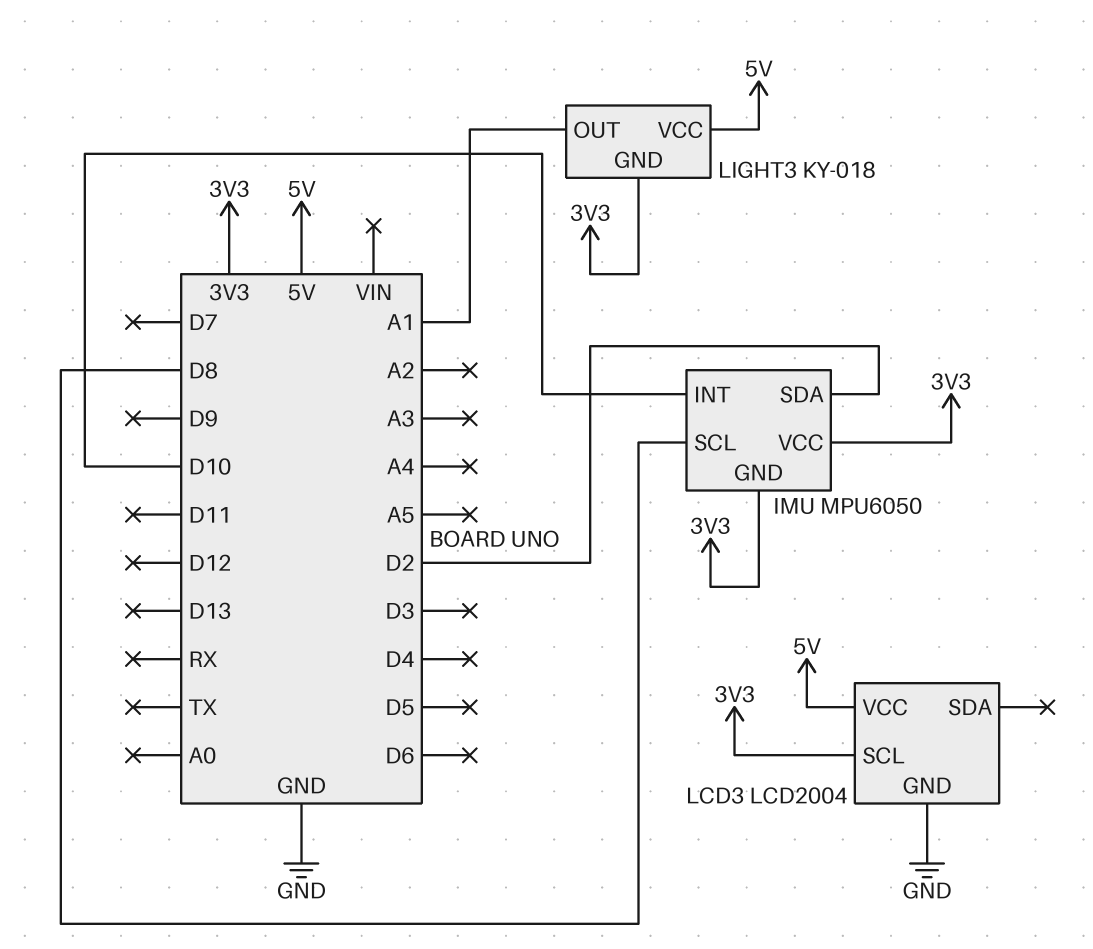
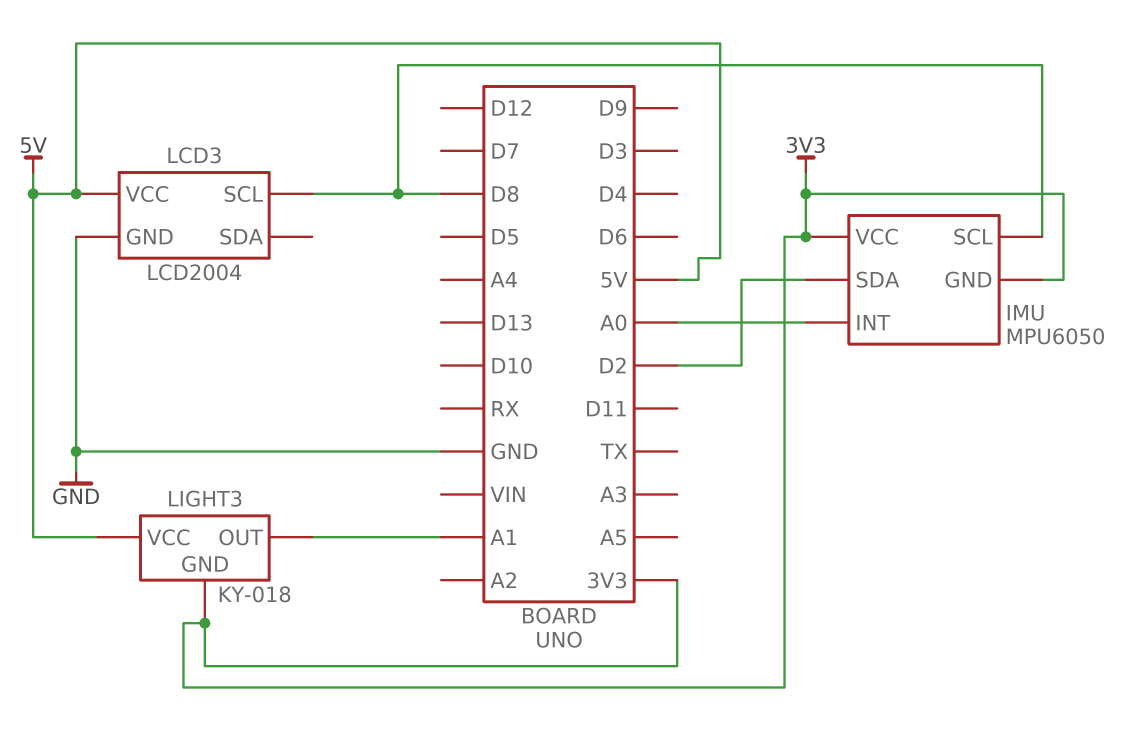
IMU pin INT: D10 -> A0
LCD3 pin SCL: 3V3 -> D8

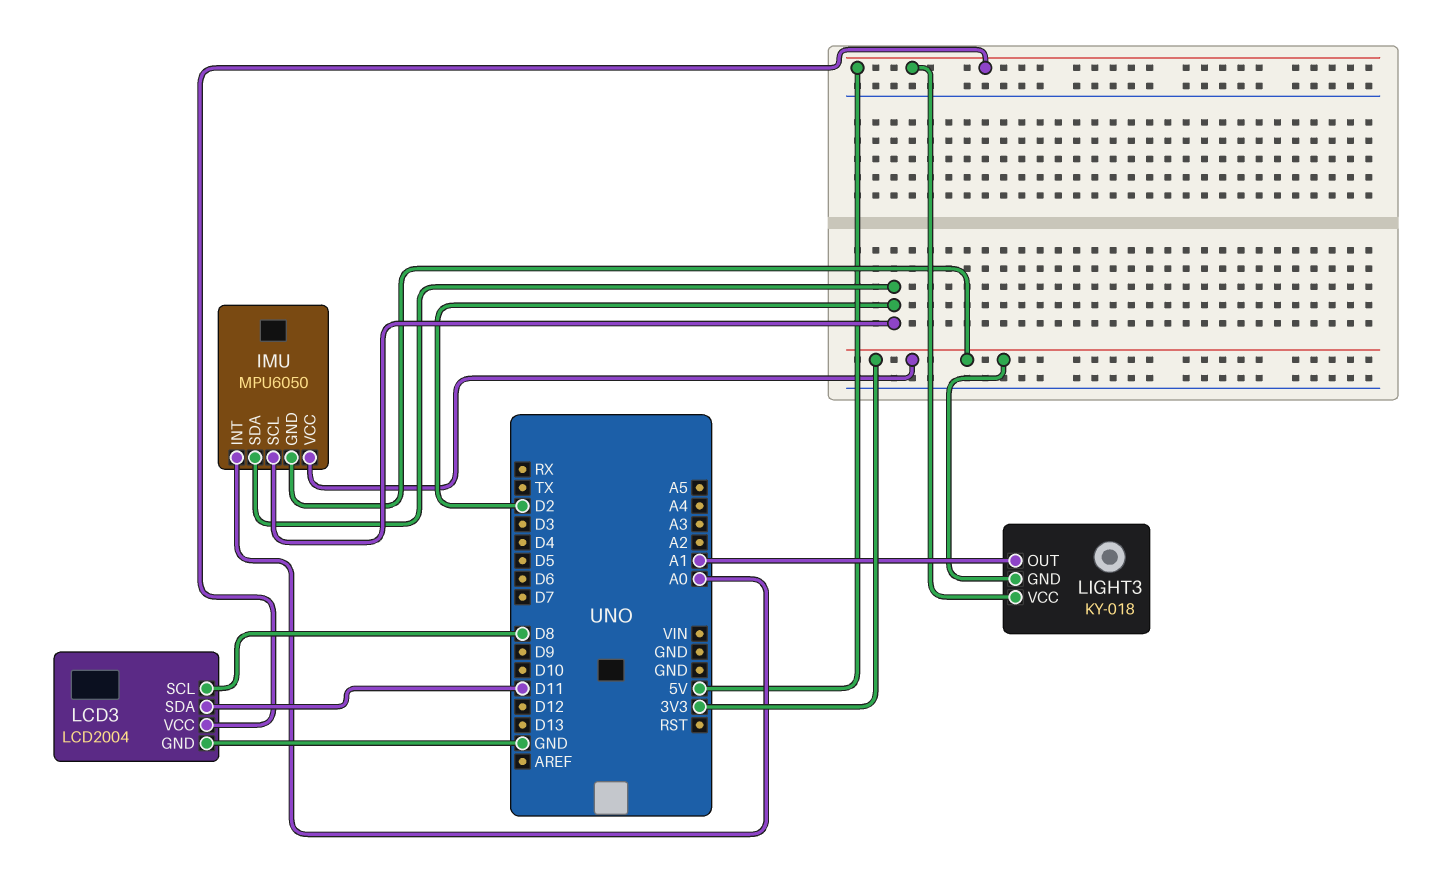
IMU pin SCL: D8 -> D2
LCD3 pin SDA: none -> D11

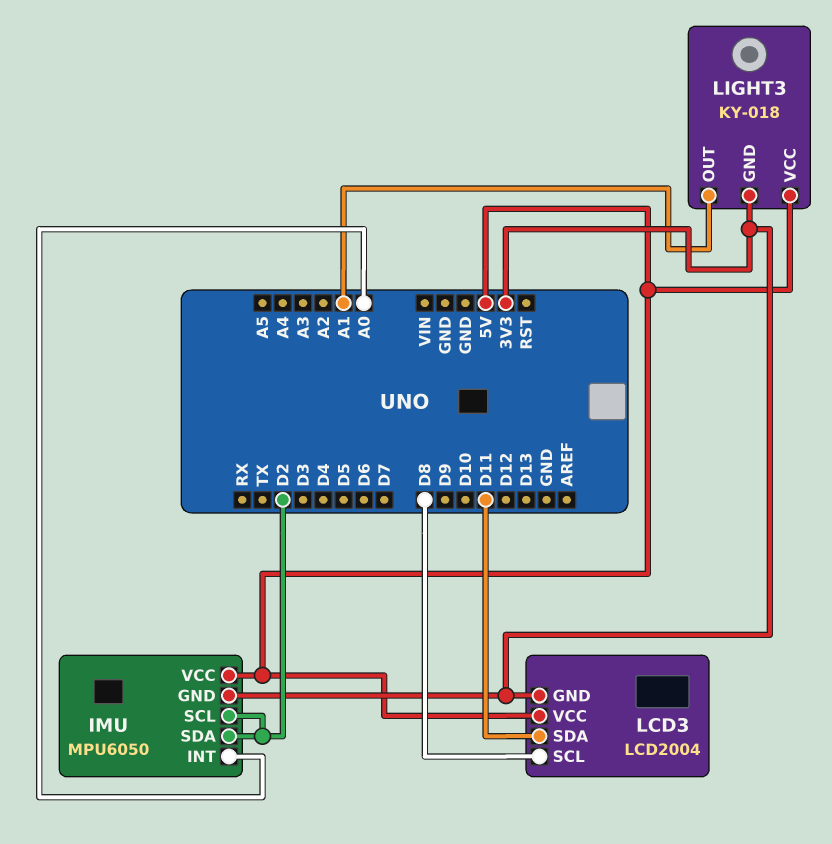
IMU pin VCC: 3V3 -> 5V
LCD3 pin GND: GND -> 3V3

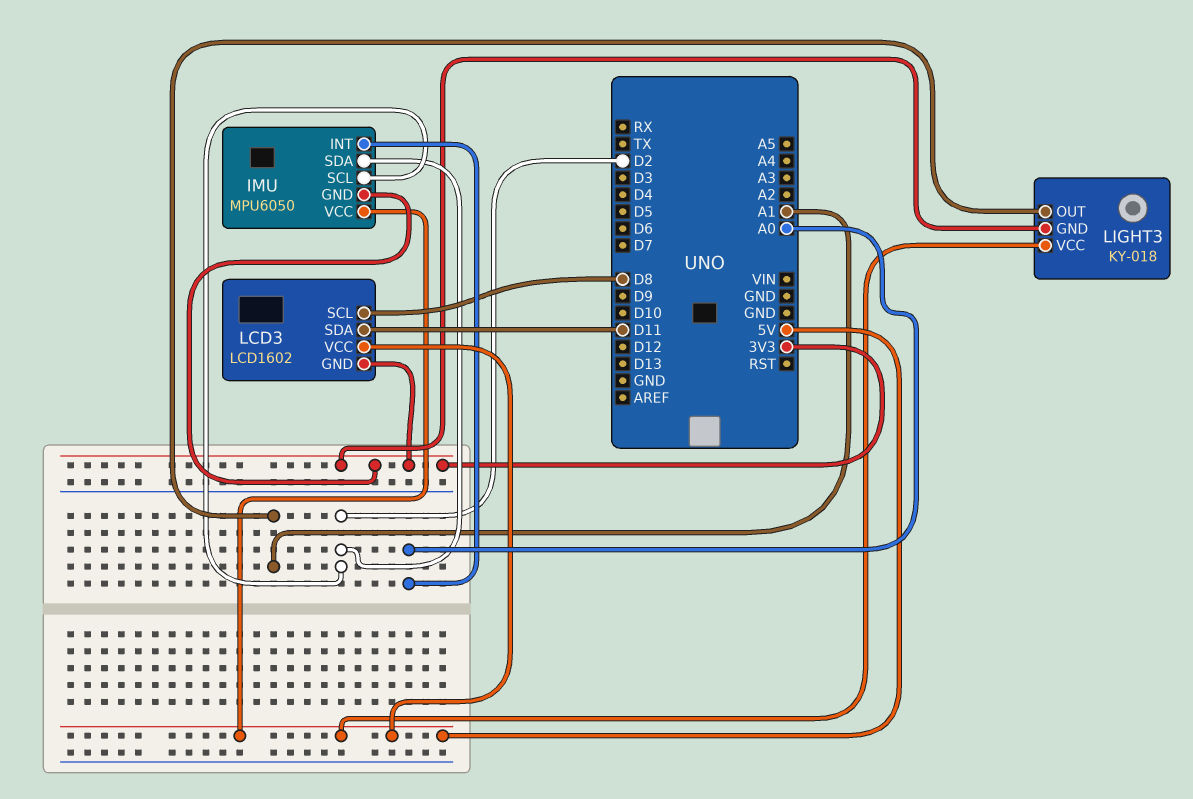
LCD3: LCD2004 -> LCD1602

